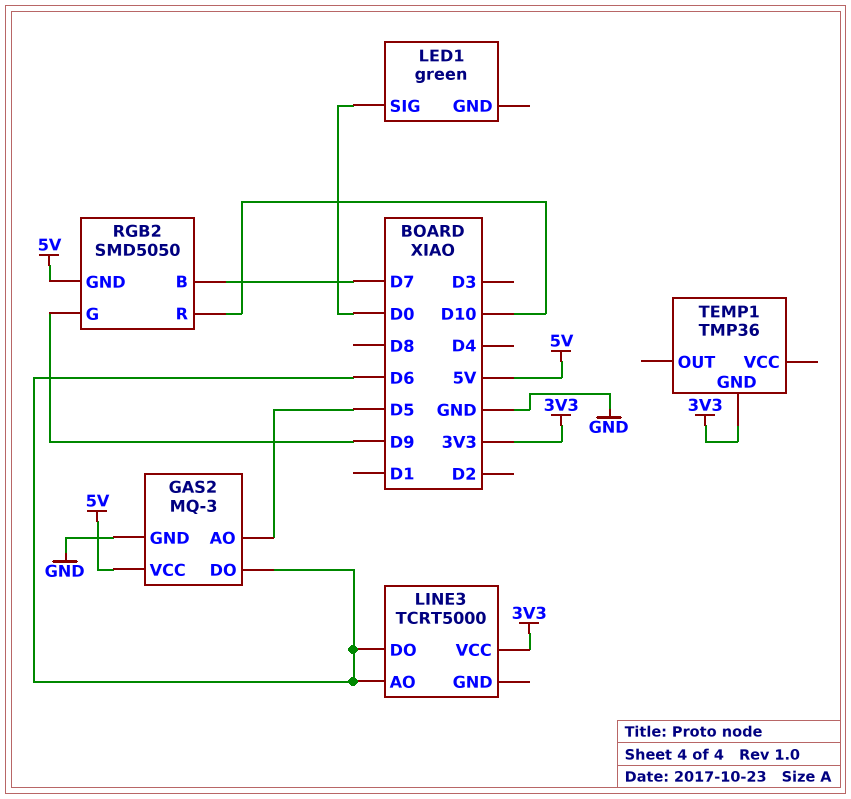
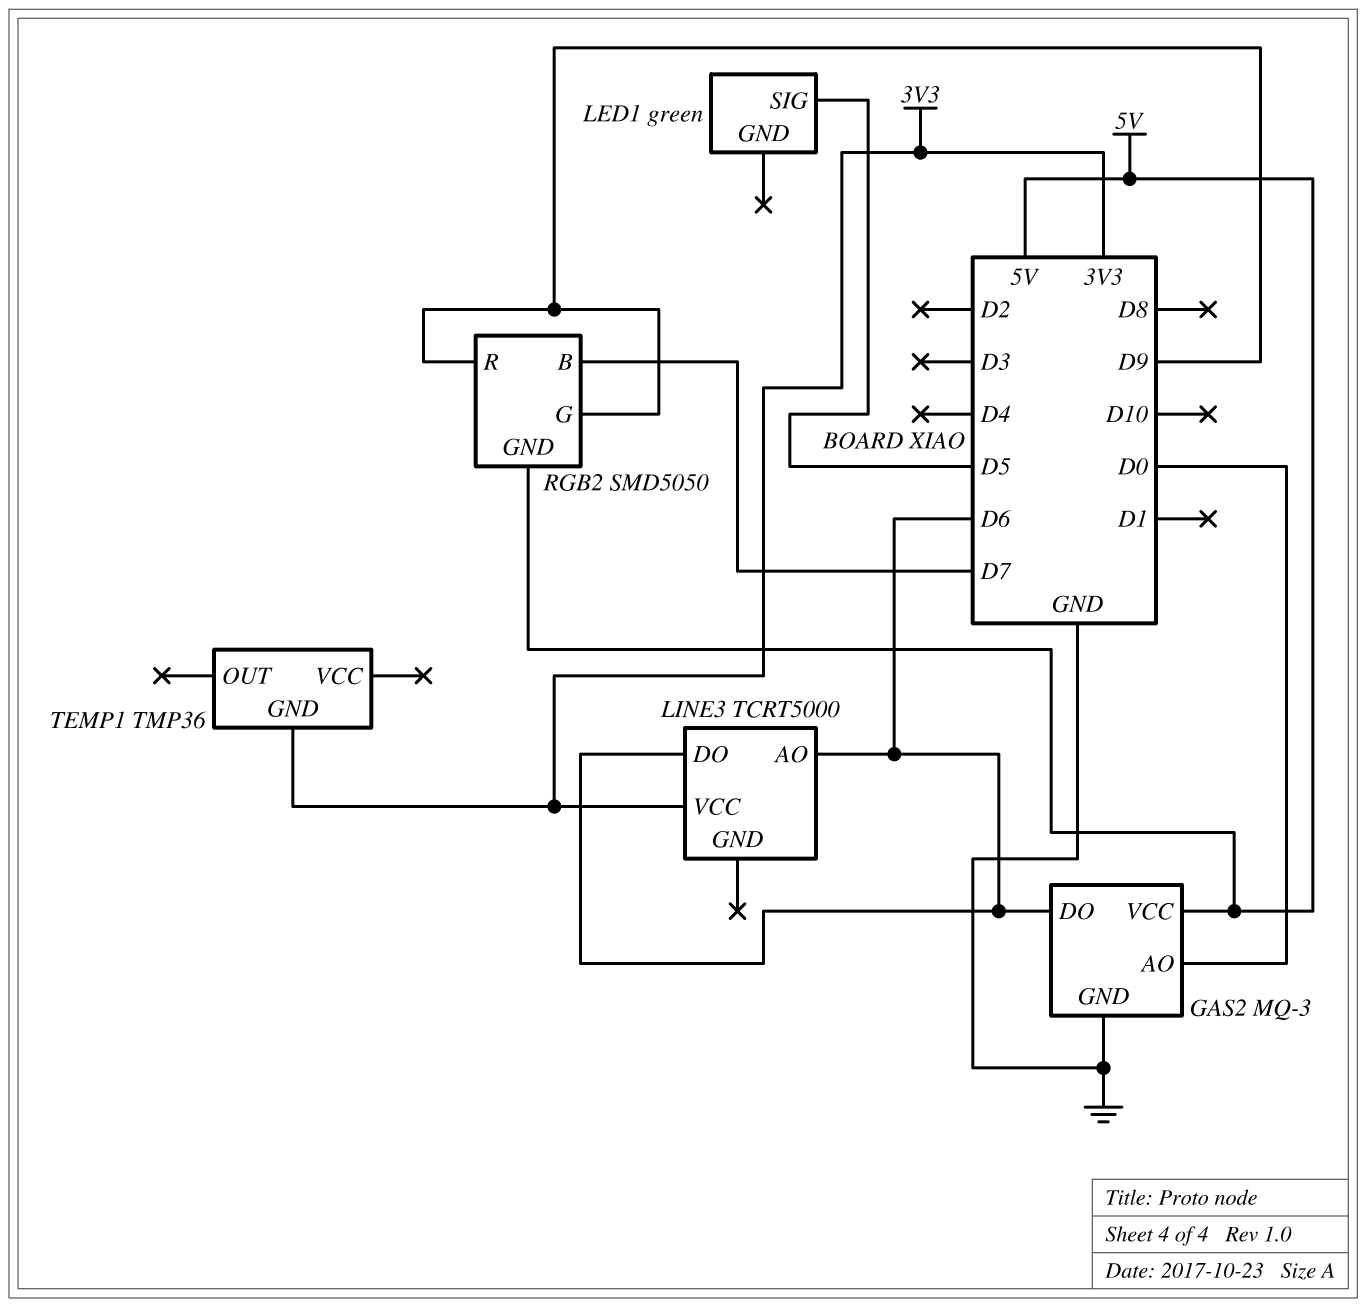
GAS2 pin AO: D5 -> D0
LED1 pin SIG: D0 -> D5
RGB2 pin R: D10 -> D9

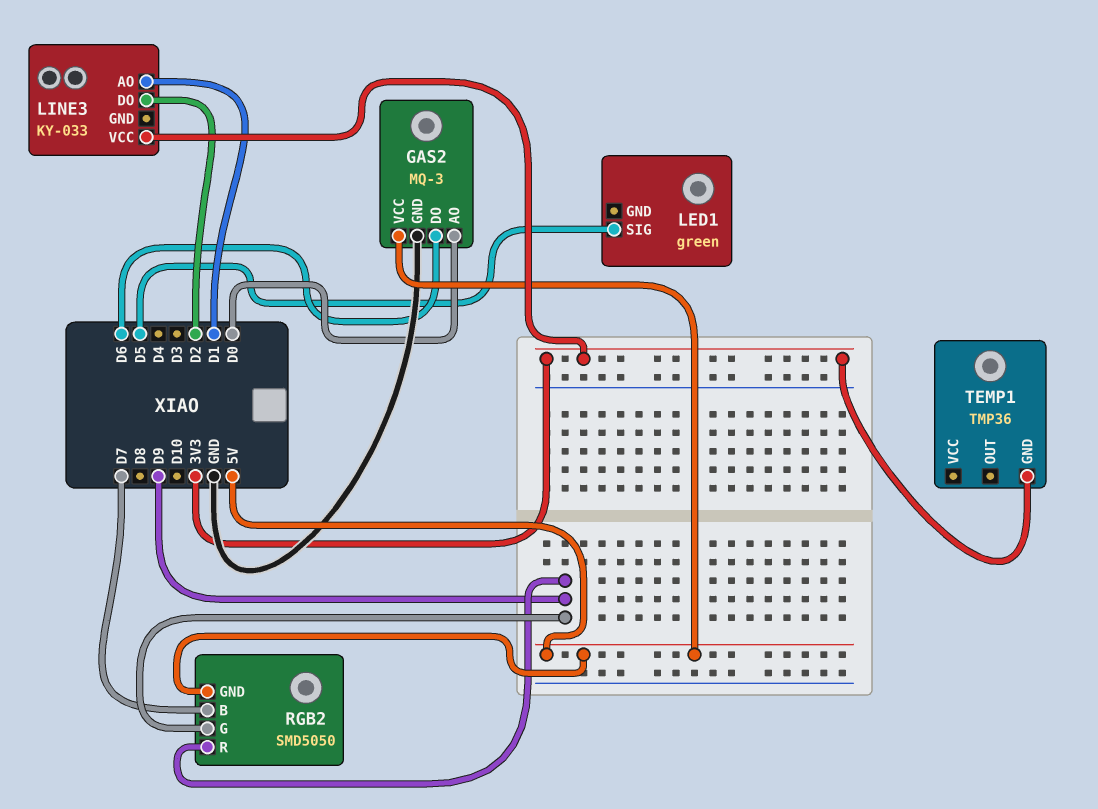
LINE3: TCRT5000 -> KY-033
LINE3 pin AO: D6 -> D1
LINE3 pin DO: D6 -> D2

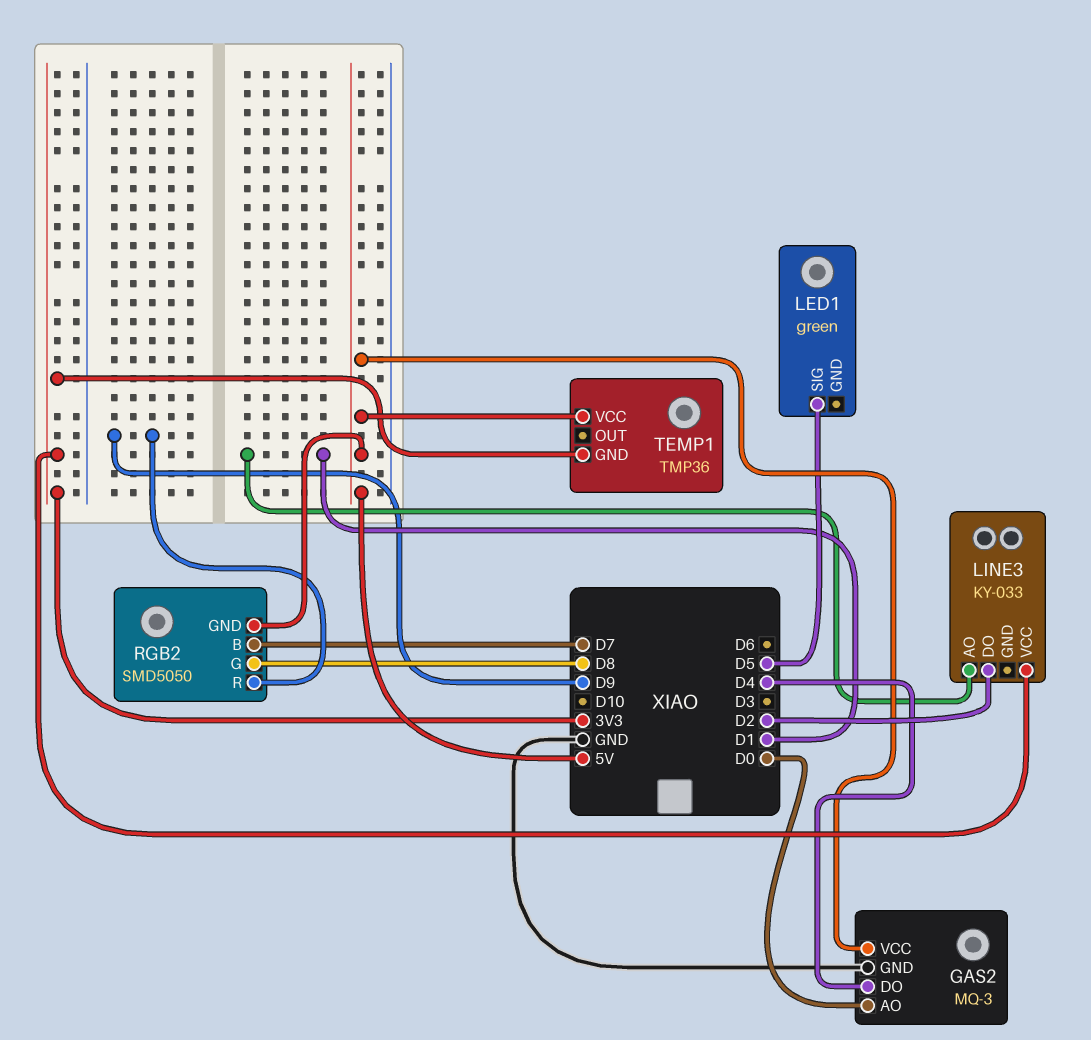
GAS2 pin DO: D6 -> D4
RGB2 pin G: D9 -> D8
TEMP1 pin VCC: none -> 5V

